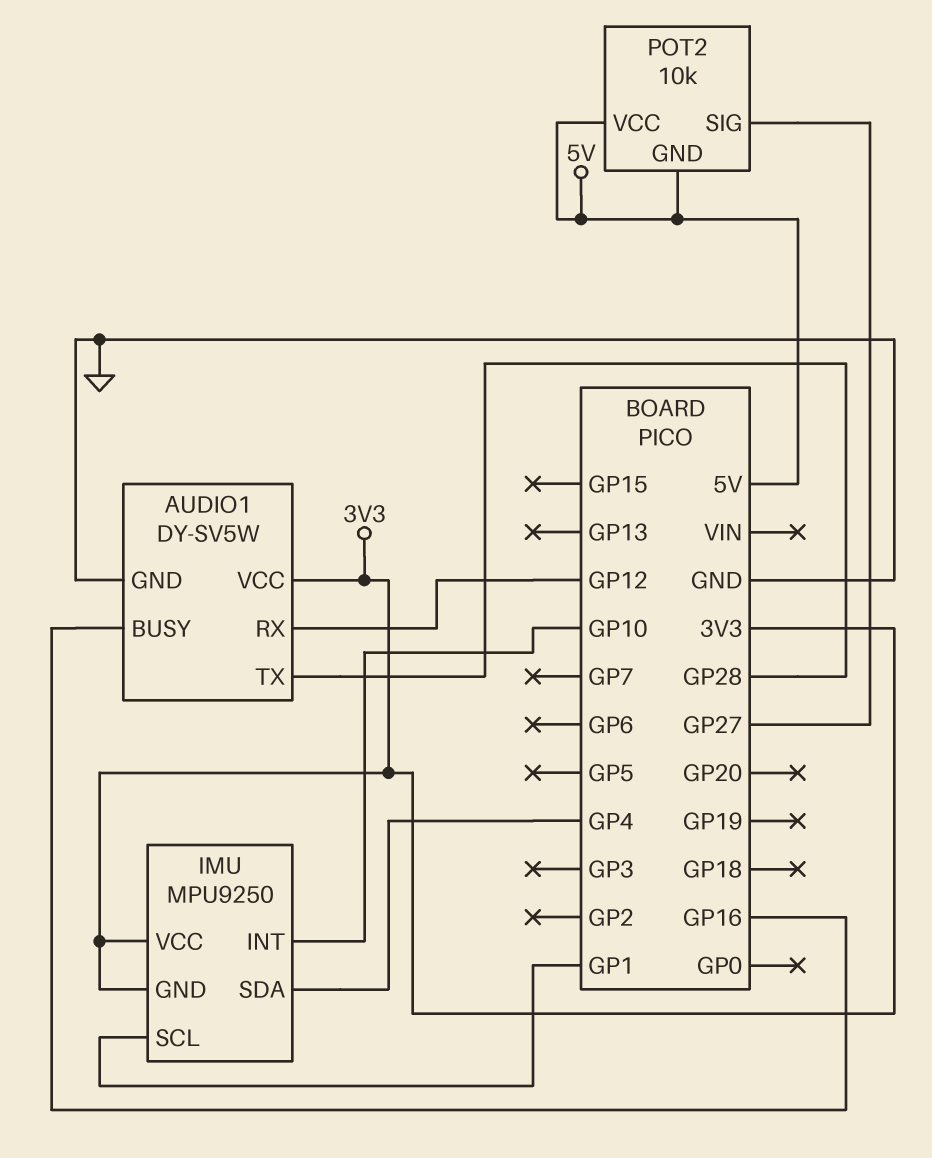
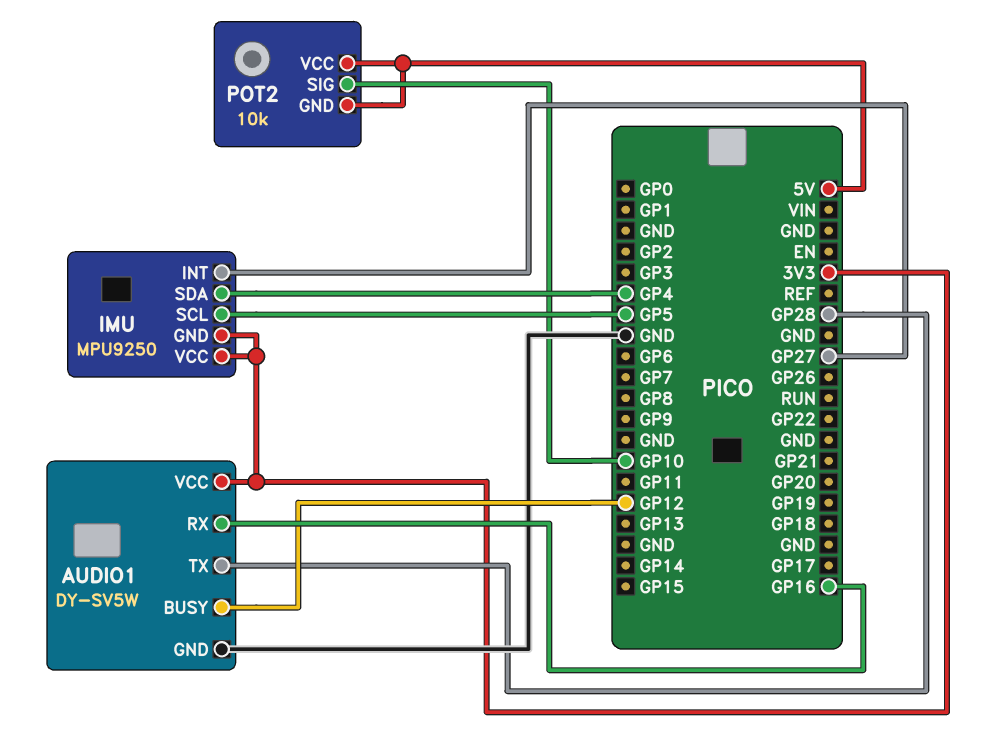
AUDIO1 pin BUSY: GP16 -> GP12
AUDIO1 pin RX: GP12 -> GP16
IMU pin INT: GP10 -> GP27
IMU pin SCL: GP1 -> GP5
POT2 pin SIG: GP27 -> GP10

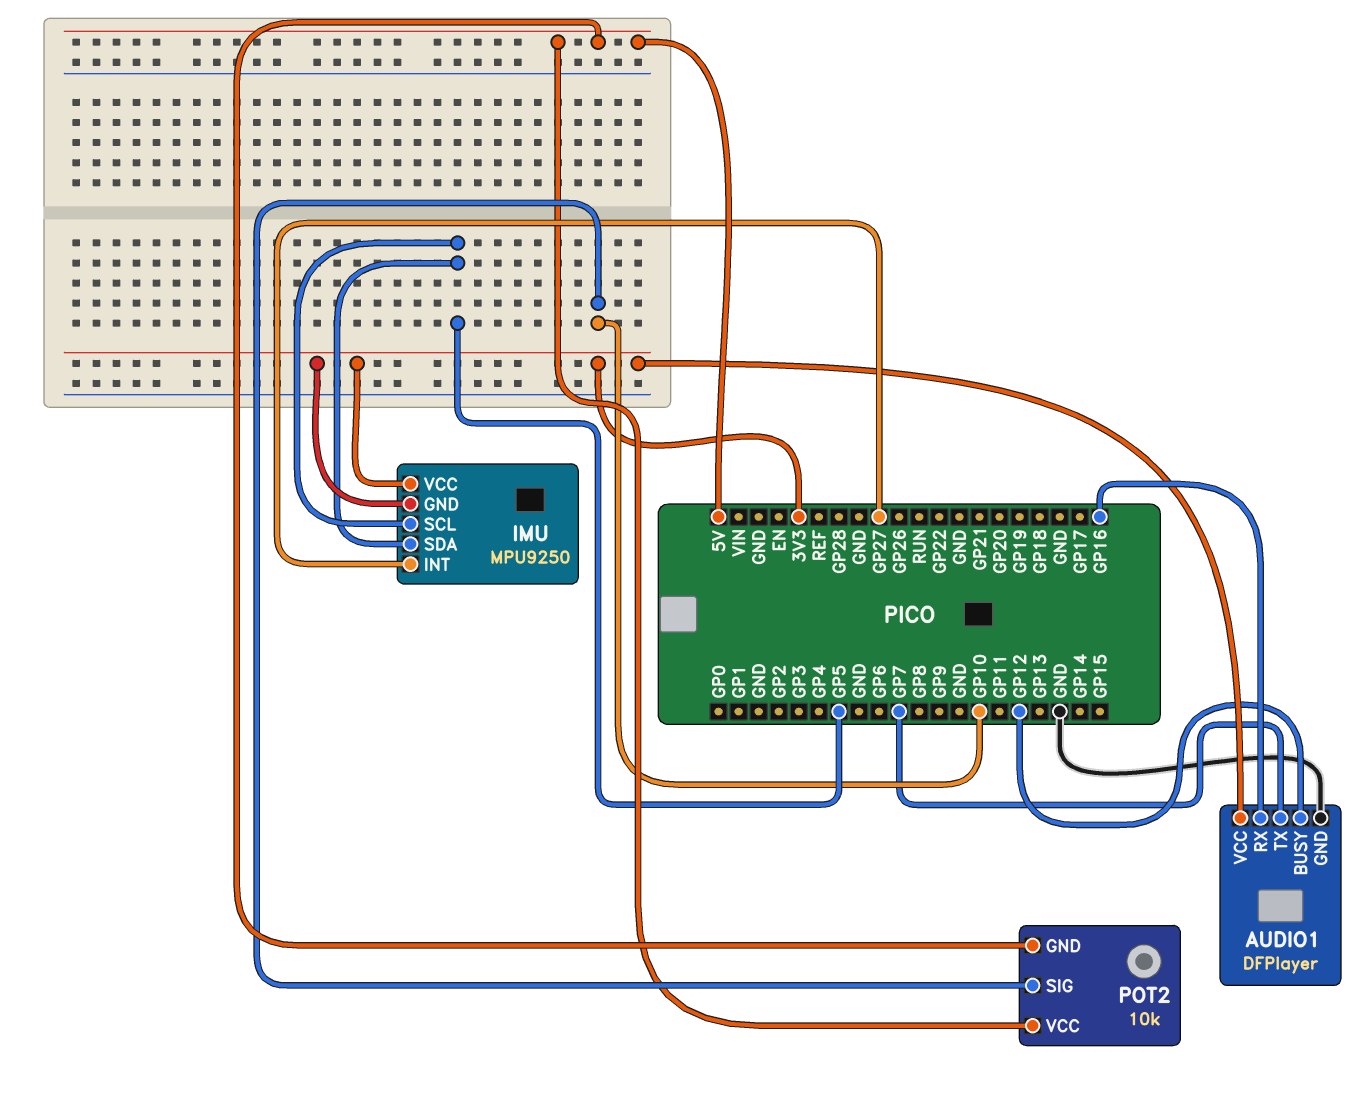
AUDIO1: DY-SV5W -> DFPlayer
AUDIO1 pin TX: GP28 -> GP7
IMU pin SDA: GP4 -> GP5

